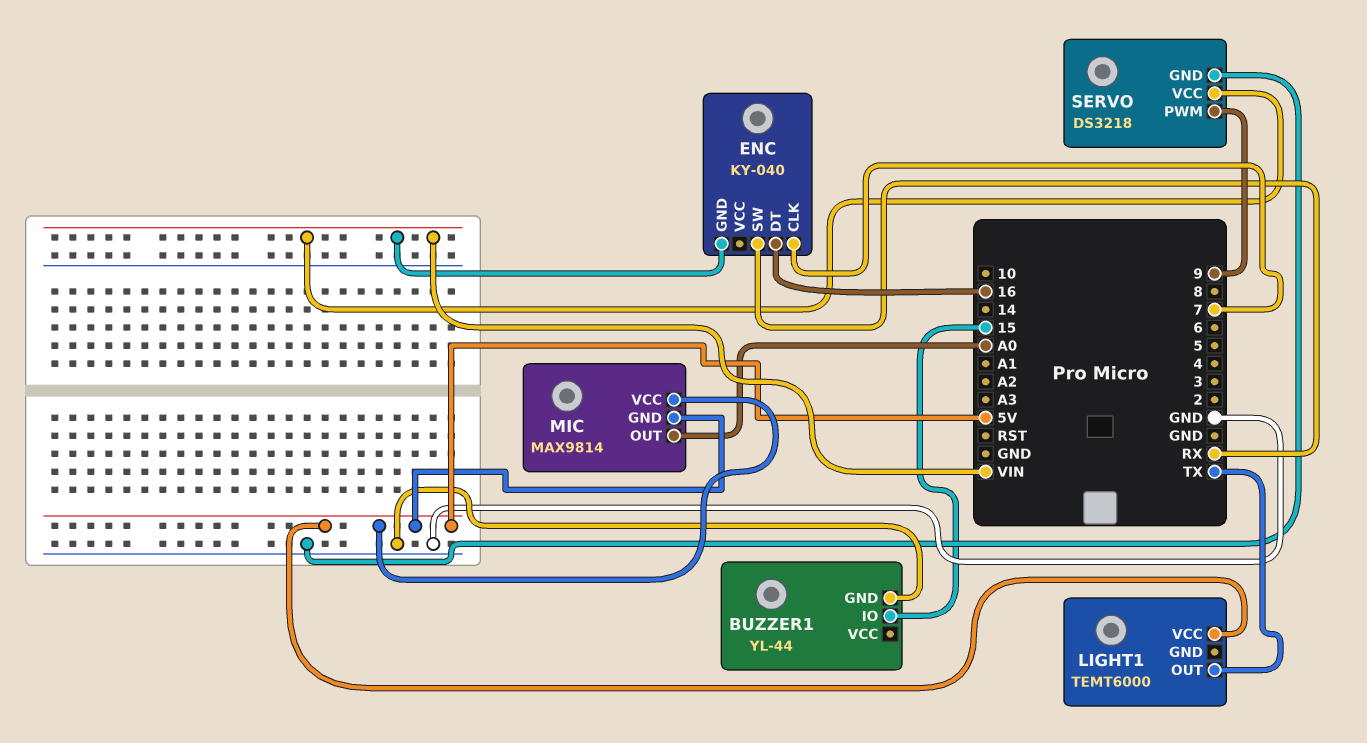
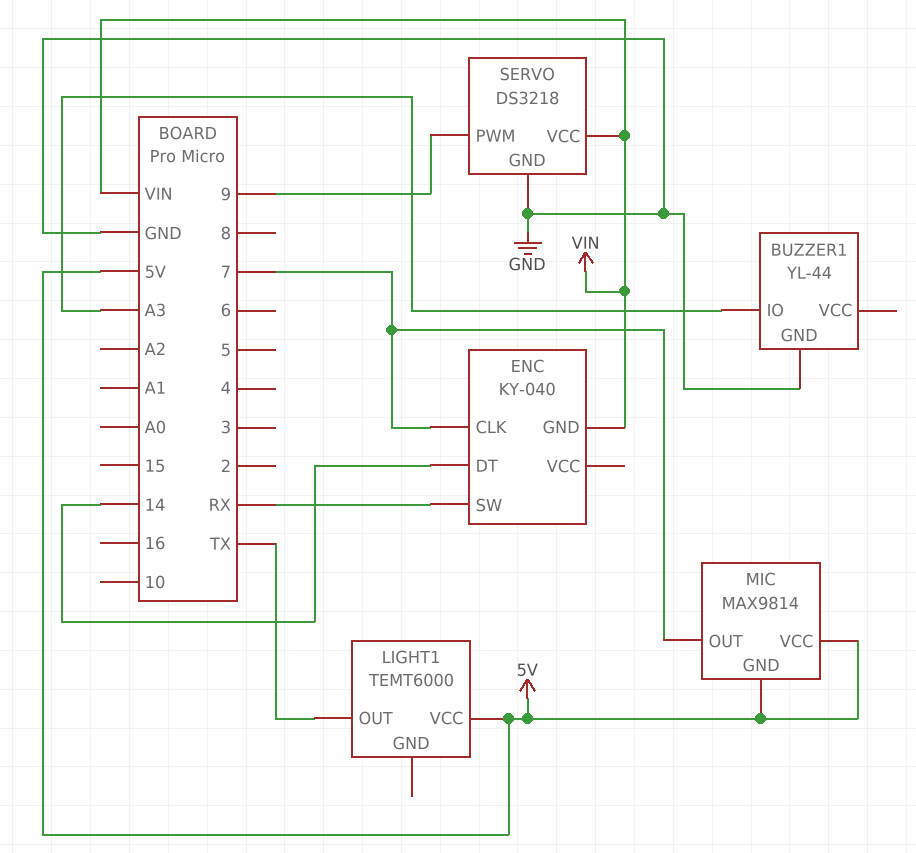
BUZZER1 pin IO: 15 -> A3
ENC pin DT: 16 -> 14
MIC pin OUT: A0 -> 7

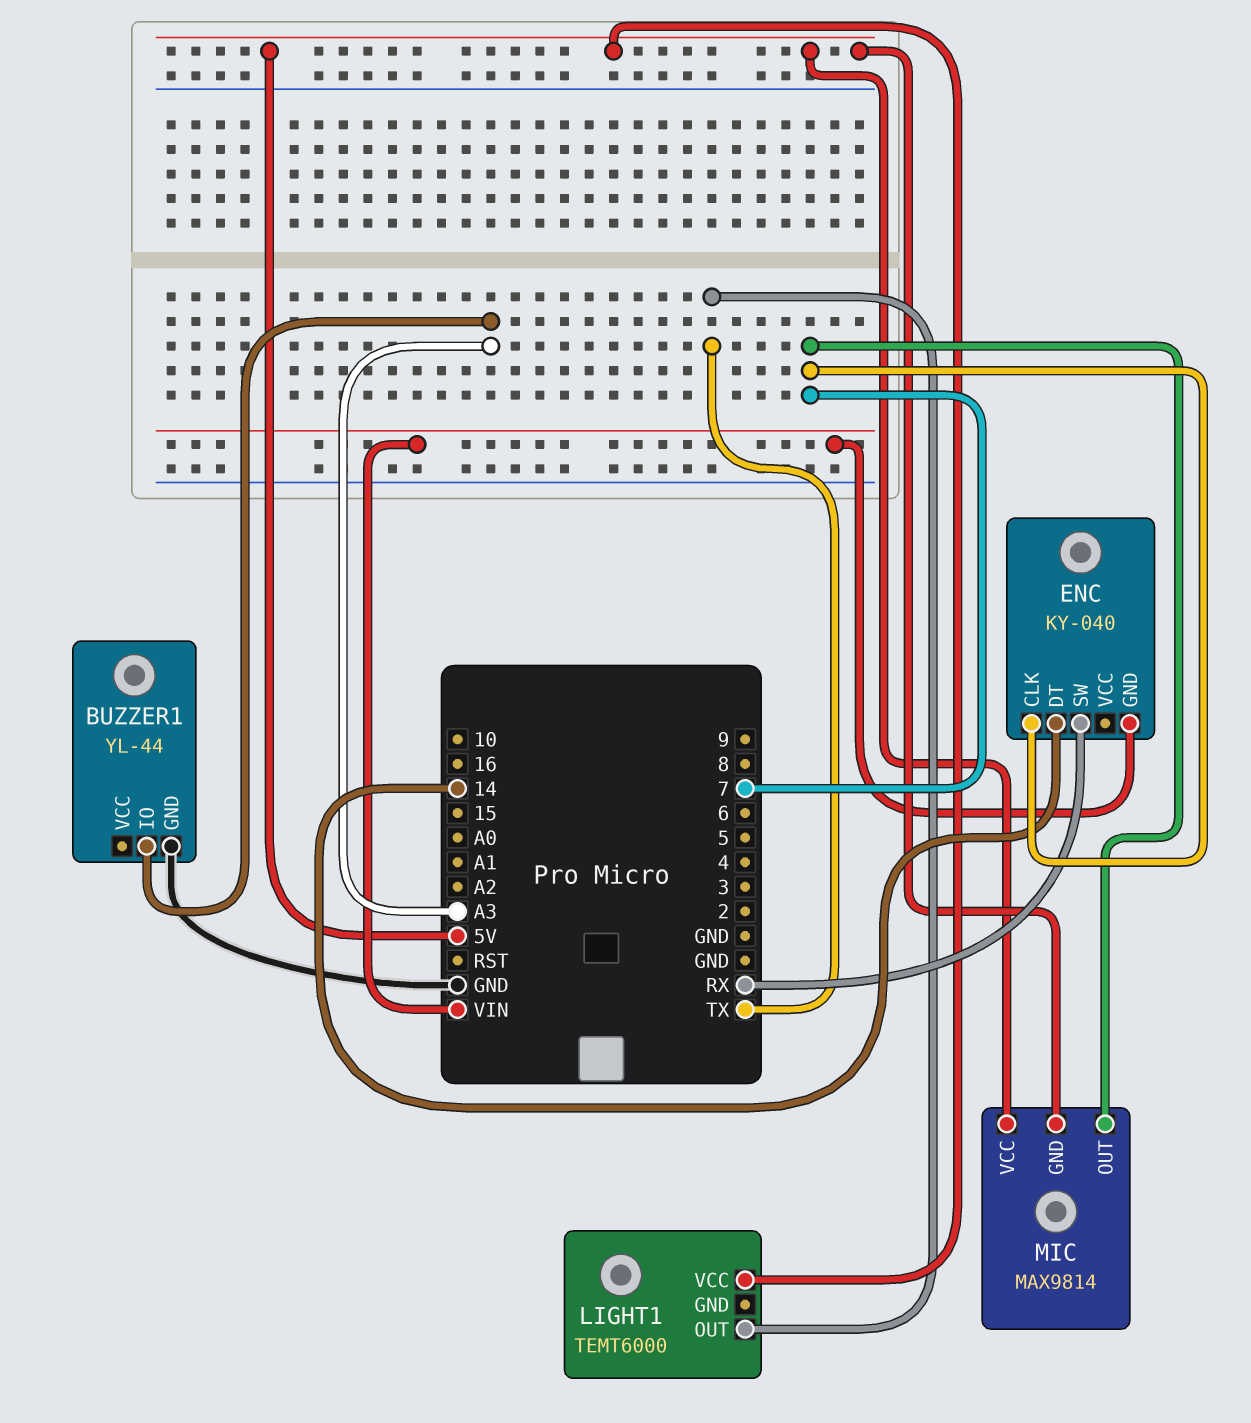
SERVO: DS3218 -> none
SERVO pin GND: GND -> none
SERVO pin PWM: 9 -> none
SERVO pin VCC: VIN -> none

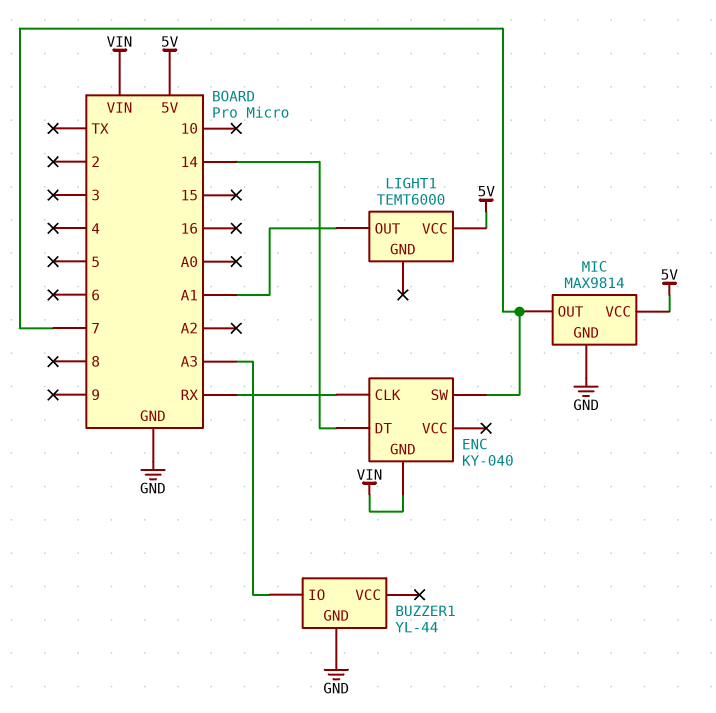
ENC pin CLK: 7 -> RX
ENC pin SW: RX -> 7
LIGHT1 pin OUT: TX -> A1
MIC pin GND: 5V -> GND

